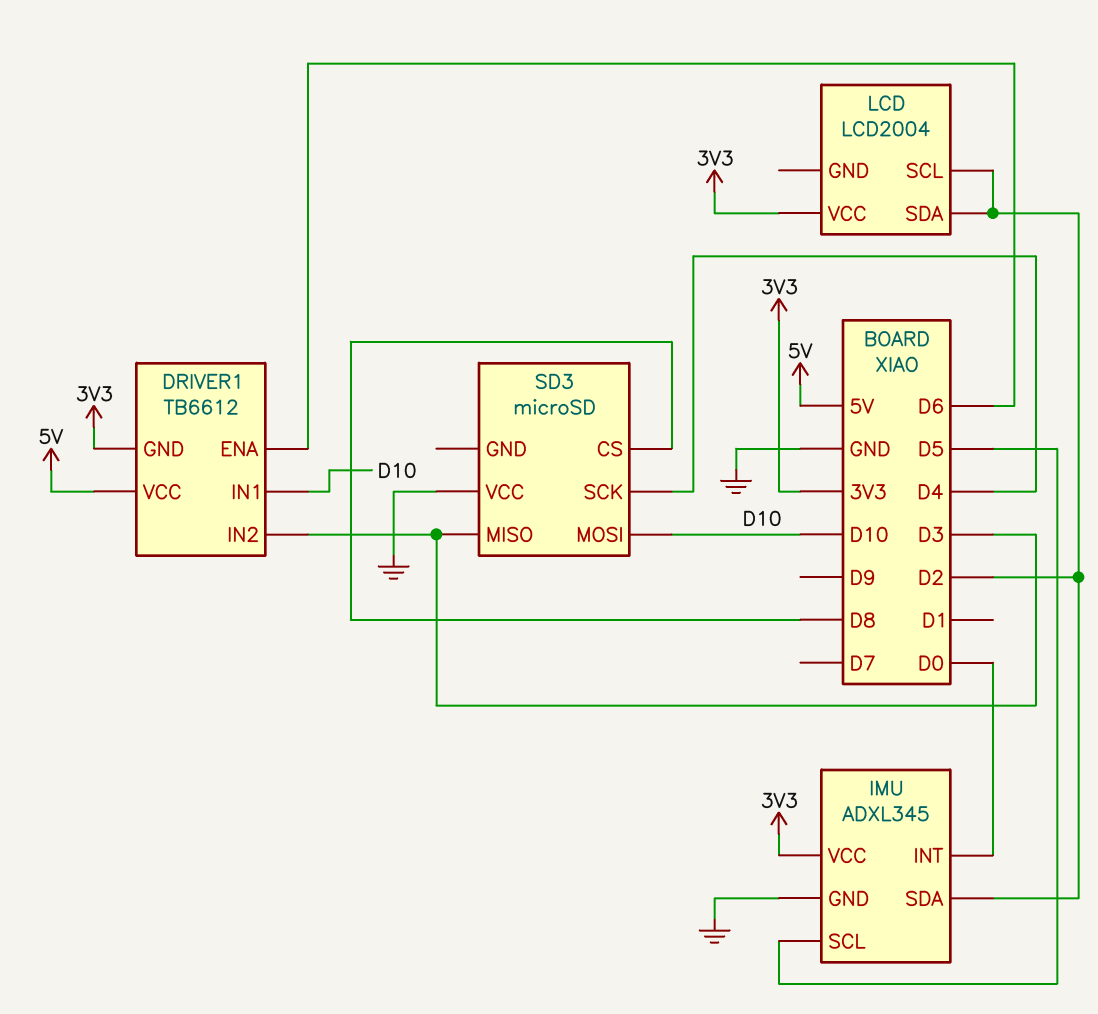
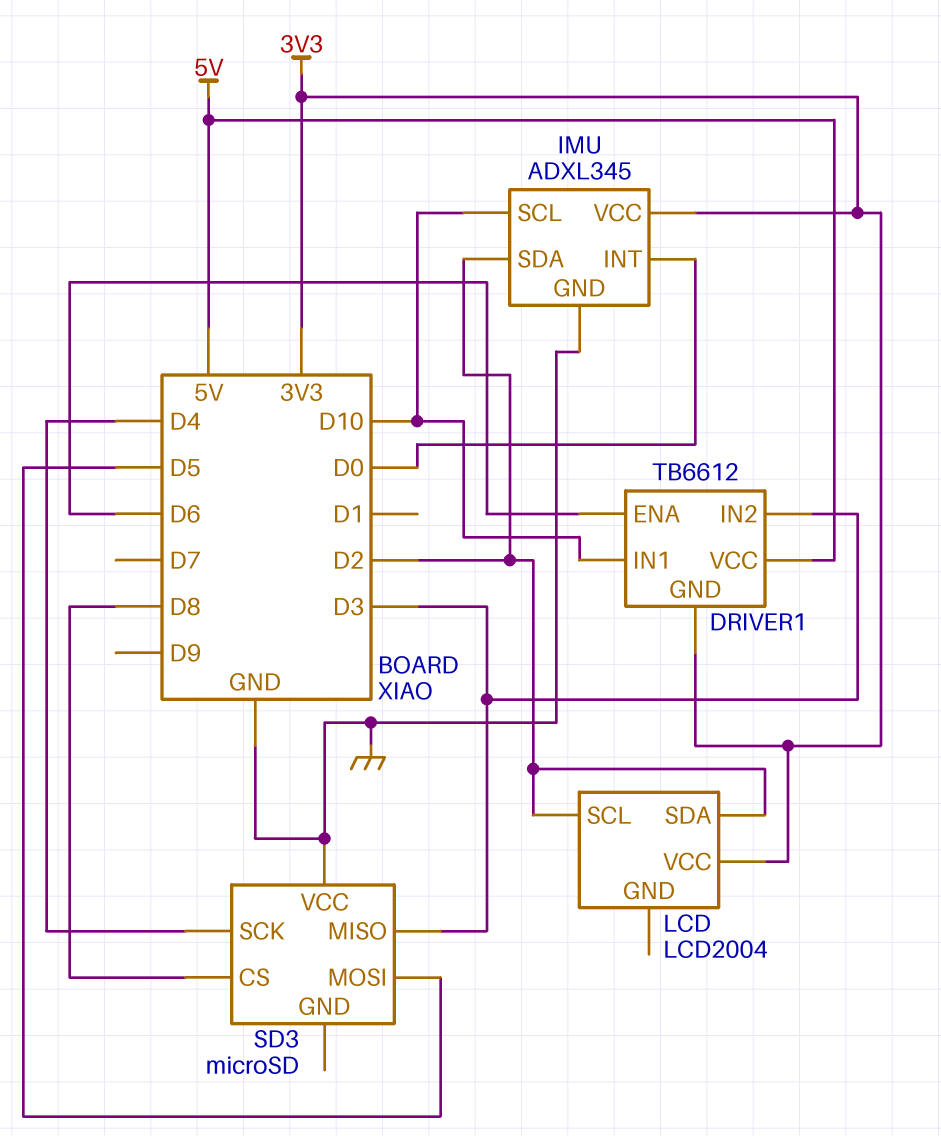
IMU pin SCL: D5 -> D10
SD3 pin MOSI: D10 -> D5

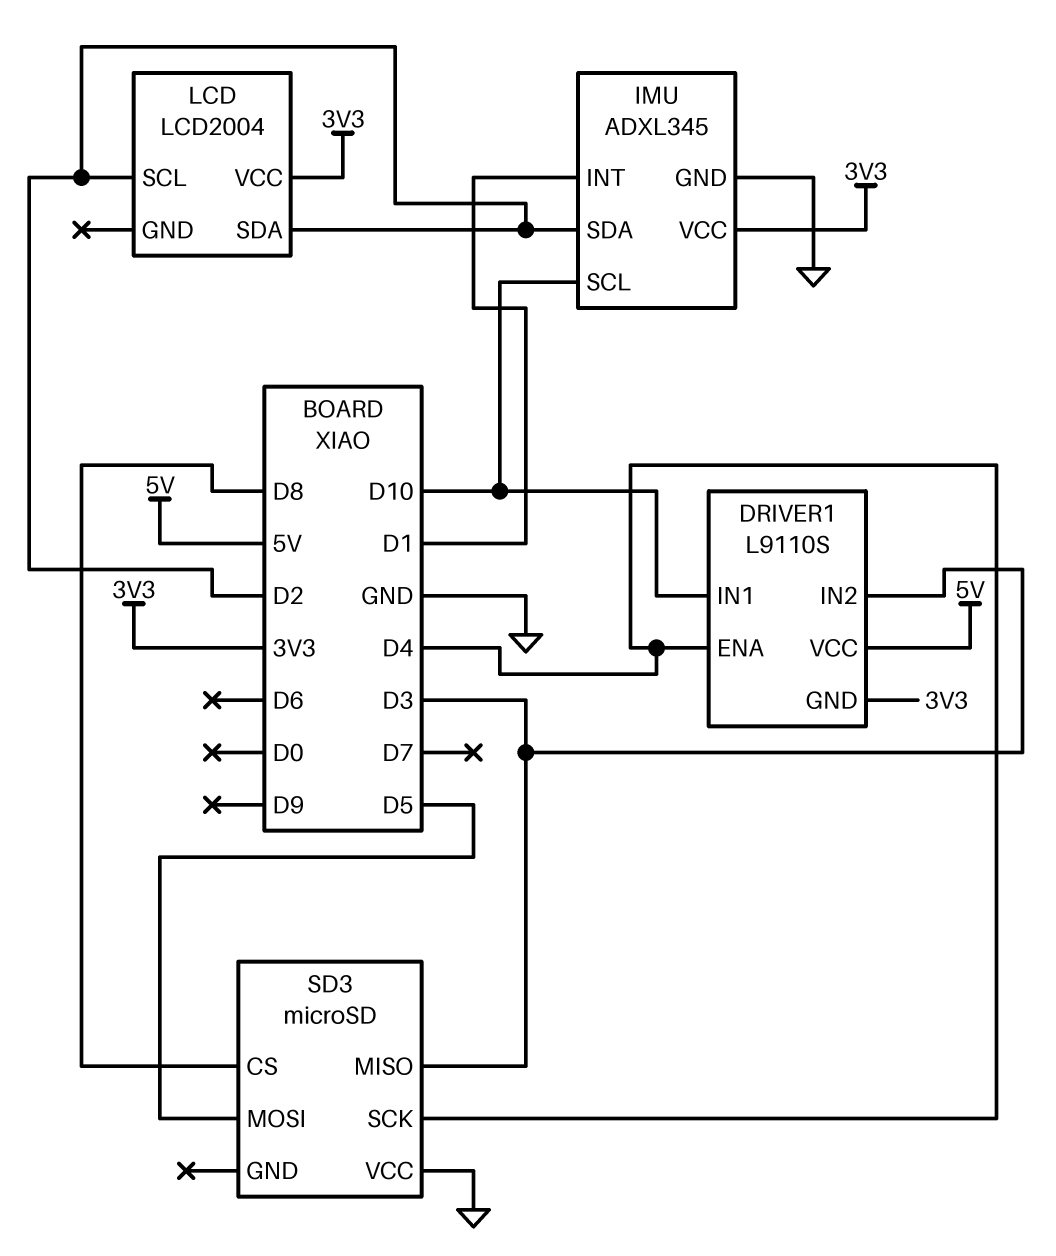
DRIVER1: TB6612 -> L9110S
DRIVER1 pin ENA: D6 -> D4
IMU pin INT: D0 -> D1

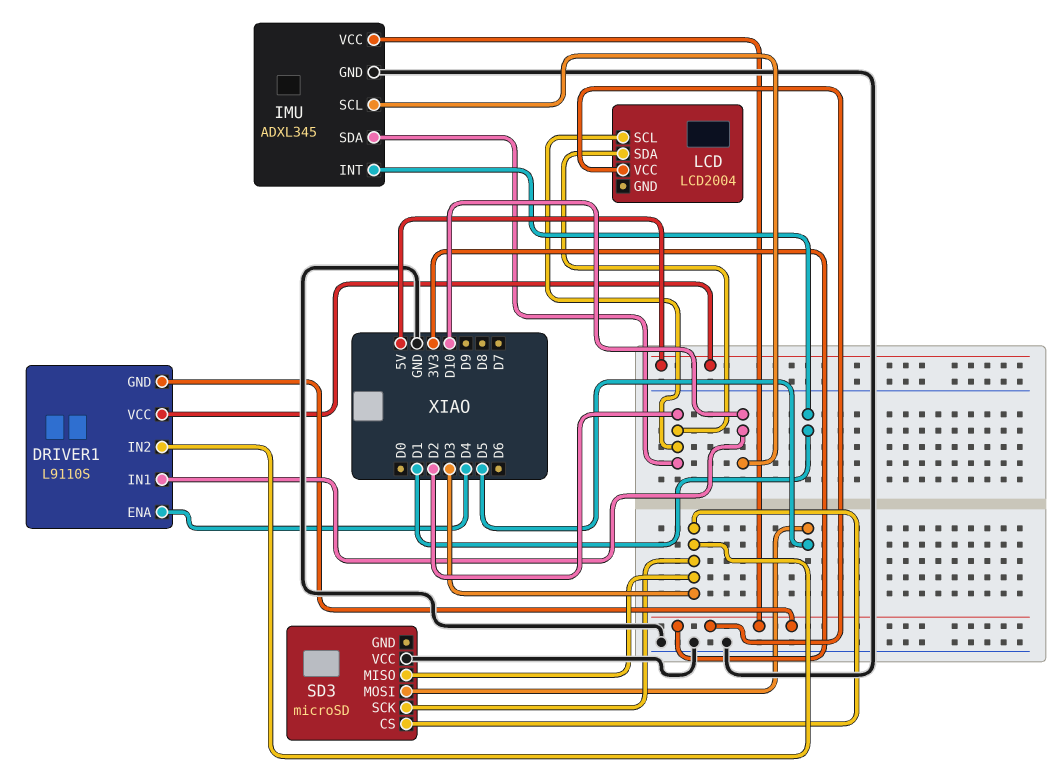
SD3 pin CS: D8 -> D3
SD3 pin SCK: D4 -> D3

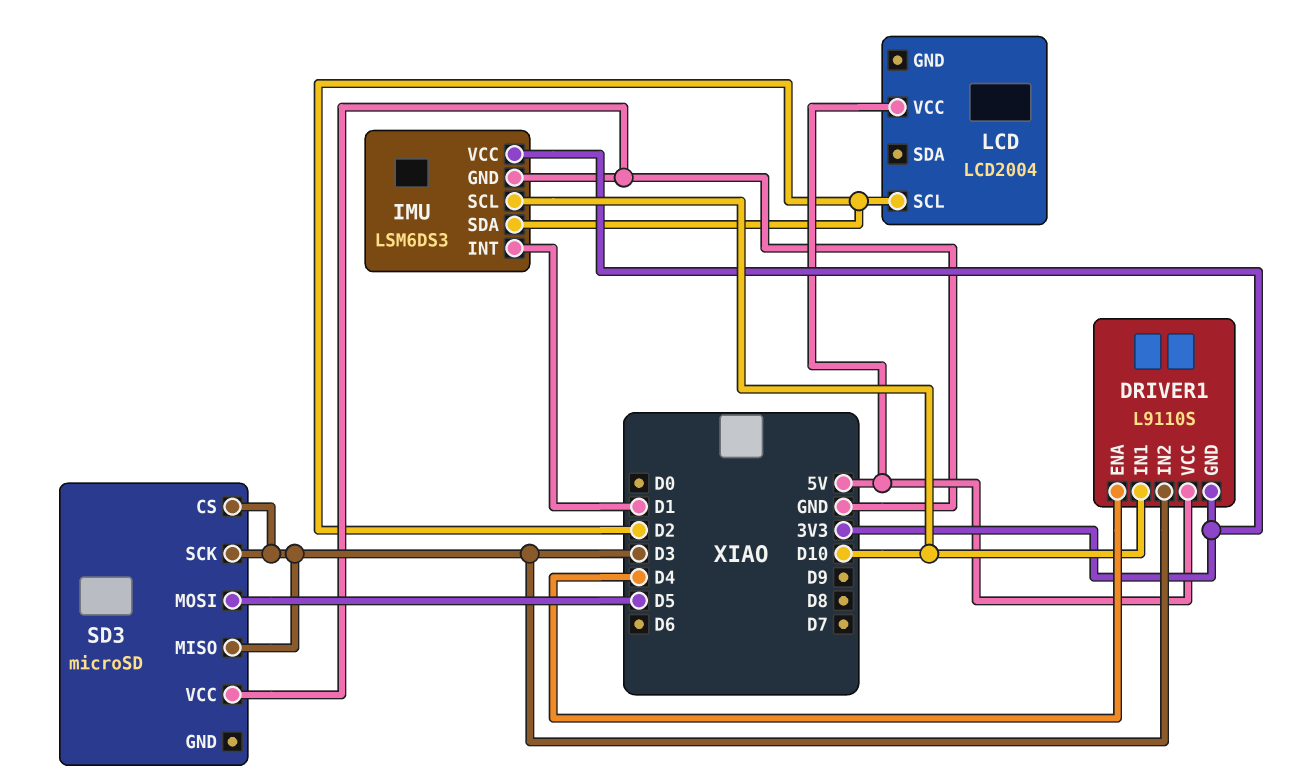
IMU: ADXL345 -> LSM6DS3
LCD pin SDA: D2 -> none
LCD pin VCC: 3V3 -> 5V

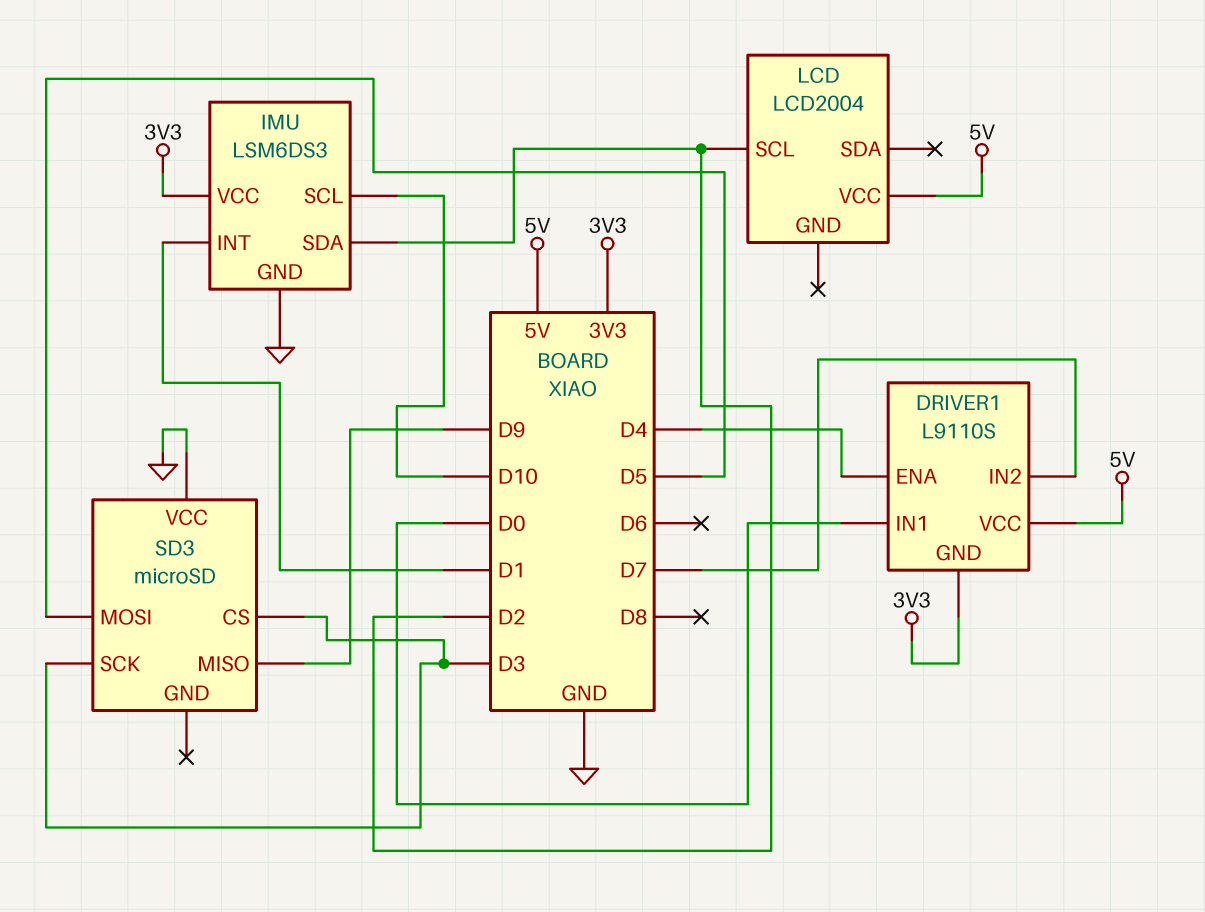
DRIVER1 pin IN1: D10 -> D0
DRIVER1 pin IN2: D3 -> D7
SD3 pin MISO: D3 -> D9

